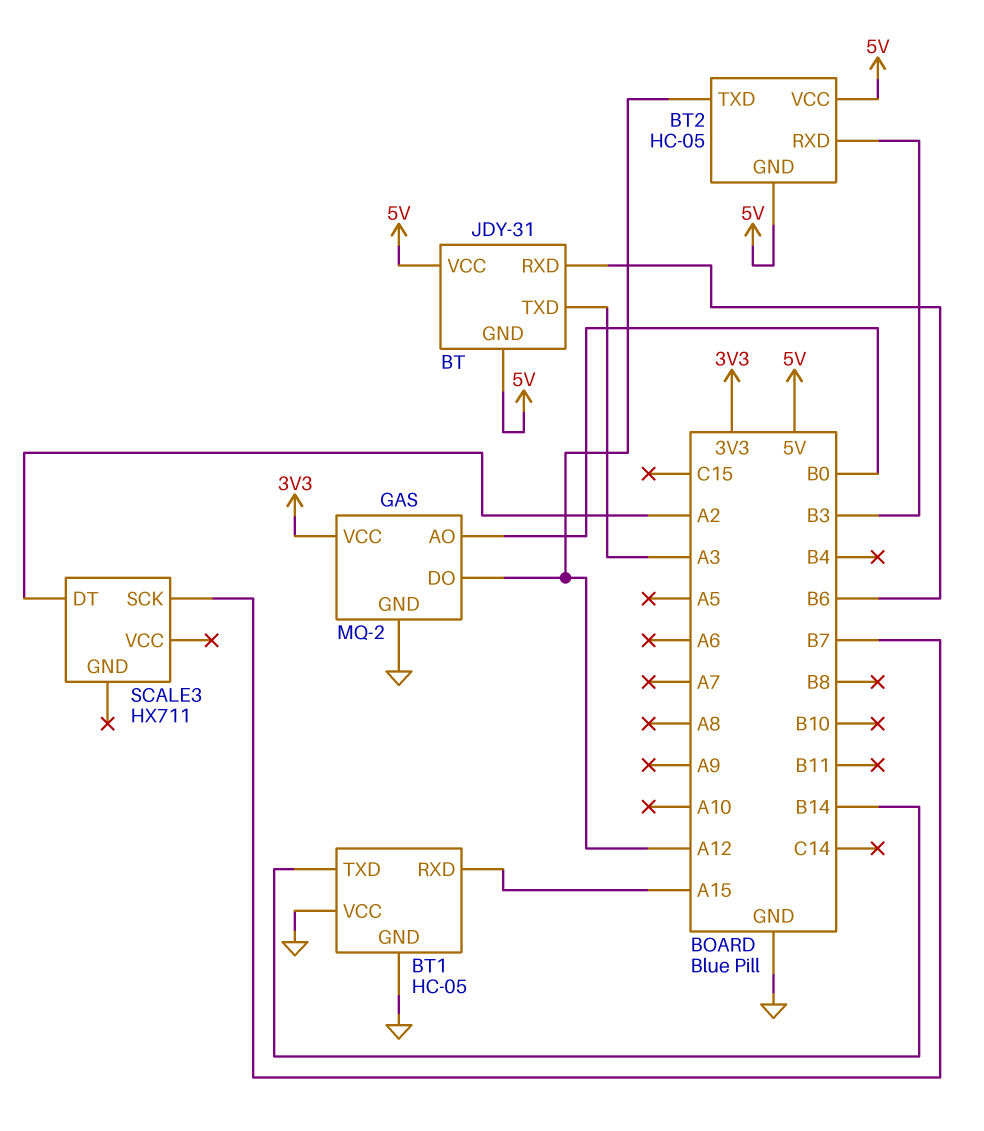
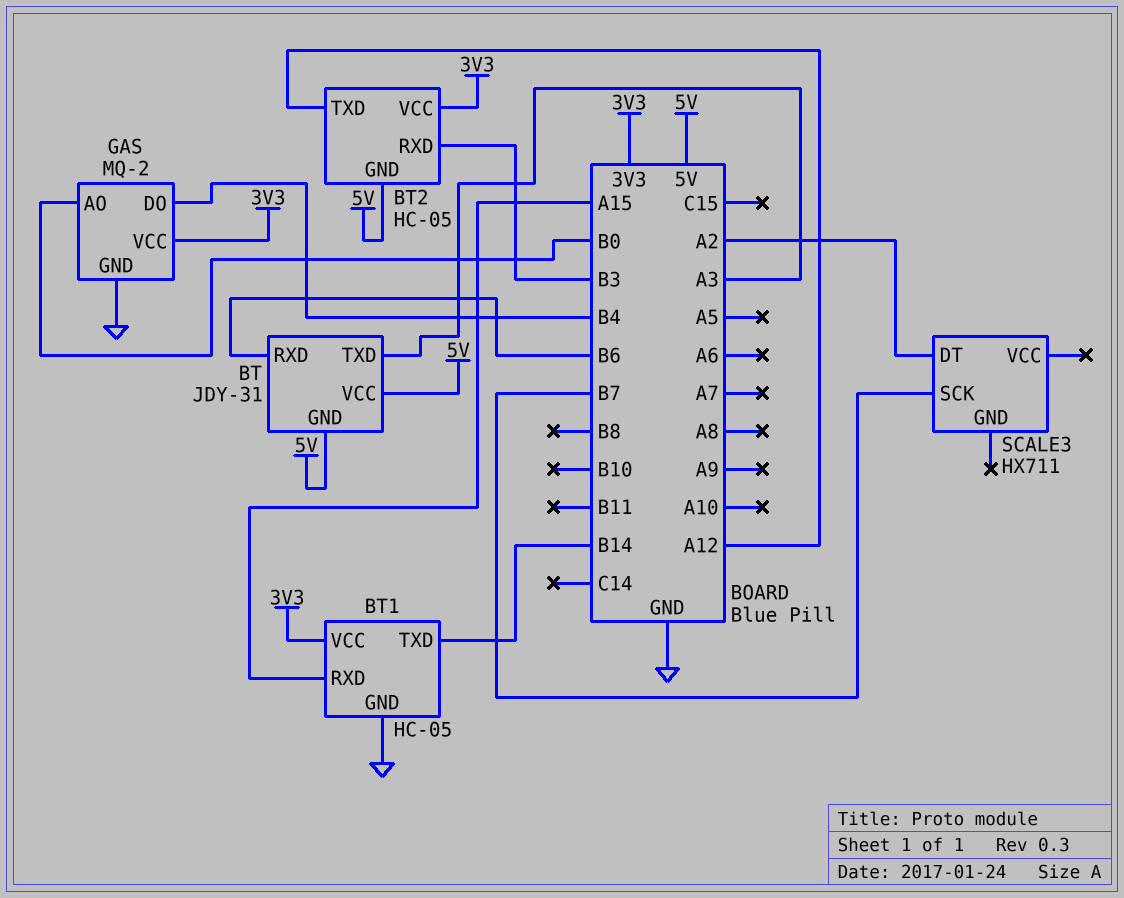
BT1 pin VCC: GND -> 3V3
BT2 pin VCC: 5V -> 3V3
GAS pin DO: A12 -> B4

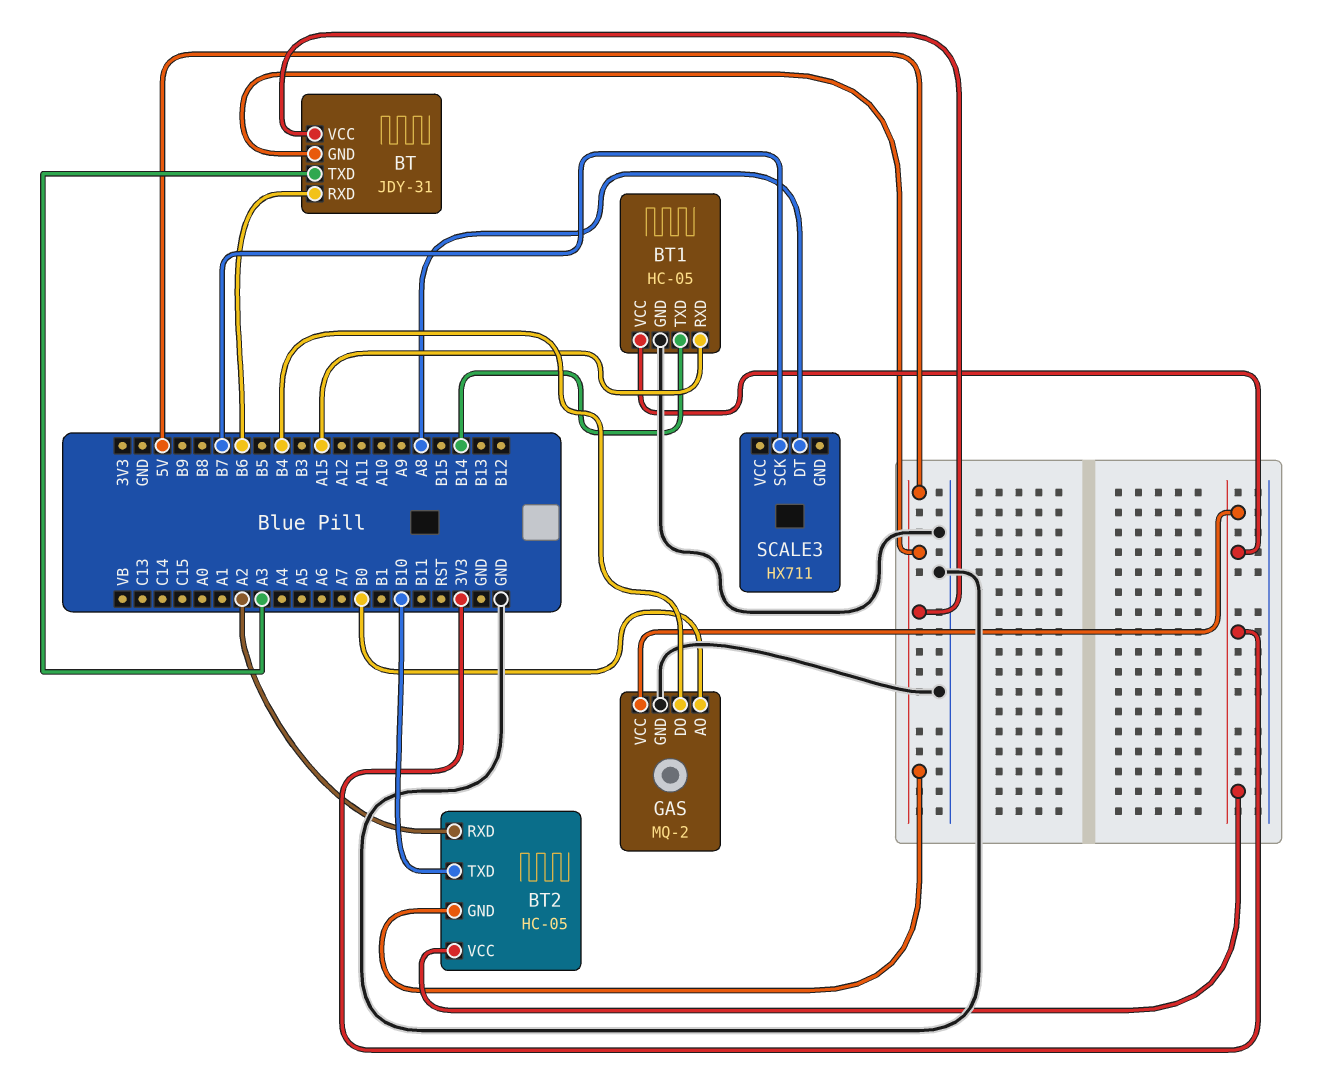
BT2 pin RXD: B3 -> A2
BT2 pin TXD: A12 -> B10
SCALE3 pin DT: A2 -> A8

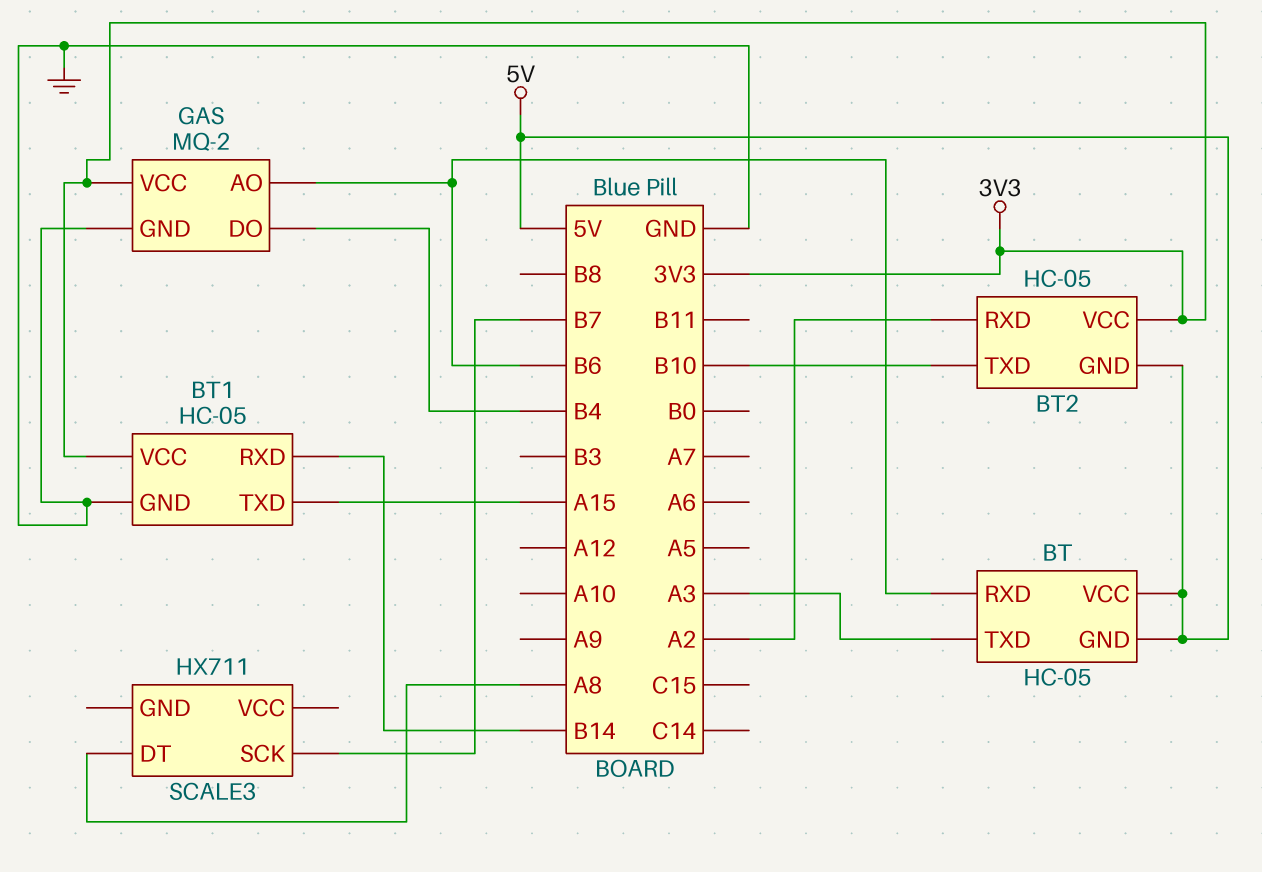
BT: JDY-31 -> HC-05
BT1 pin RXD: A15 -> B14
BT1 pin TXD: B14 -> A15
GAS pin AO: B0 -> B6

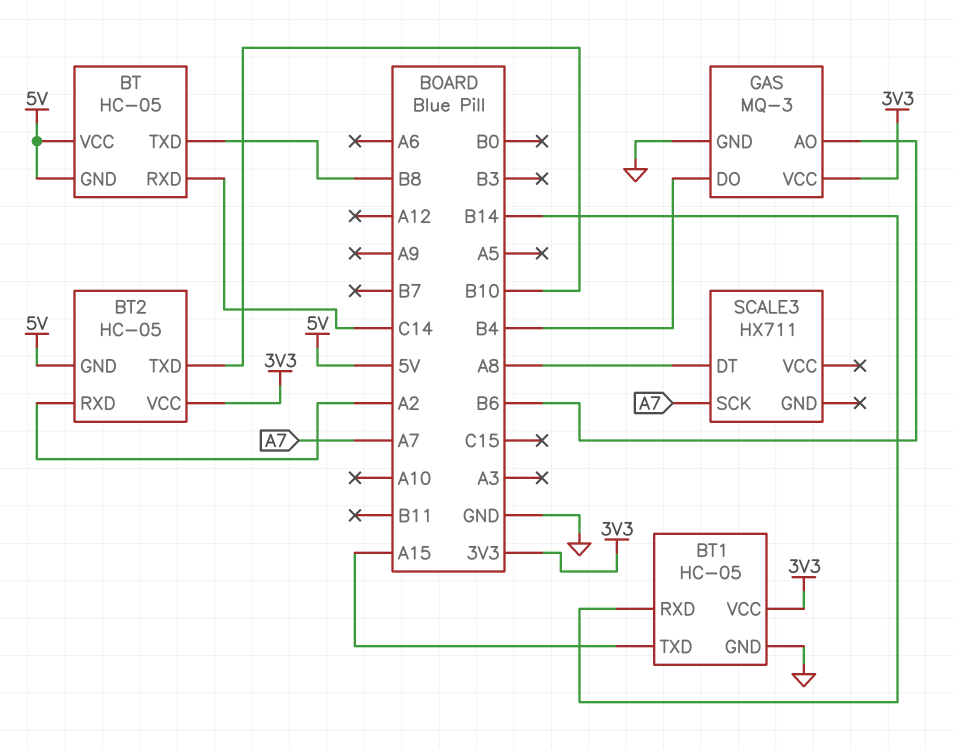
BT pin RXD: B6 -> C14
BT pin TXD: A3 -> B8
GAS: MQ-2 -> MQ-3
SCALE3 pin SCK: B7 -> A7

